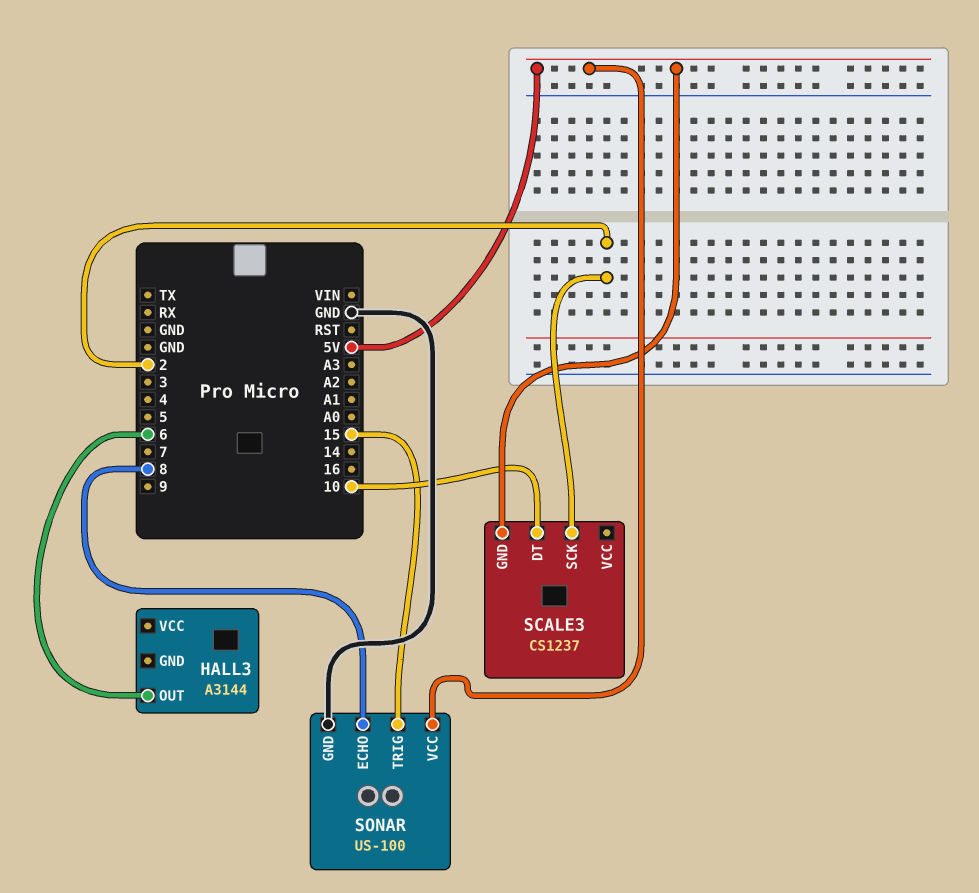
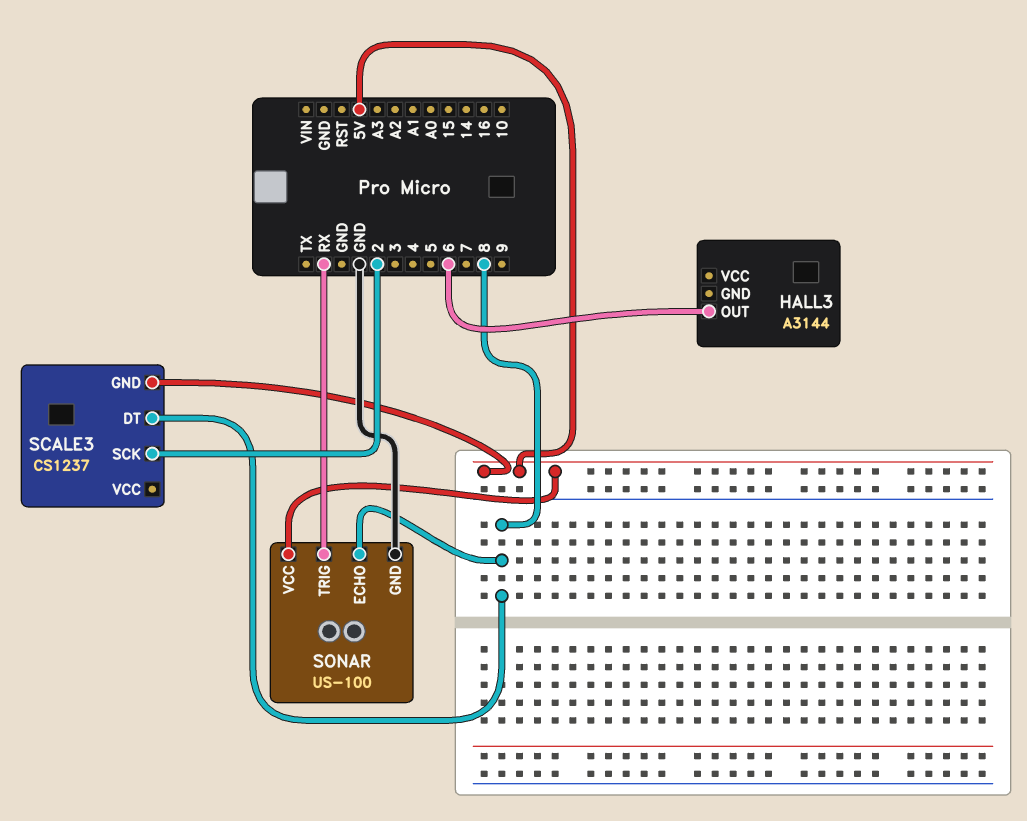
SCALE3 pin DT: 10 -> 8
SONAR pin TRIG: 15 -> RX

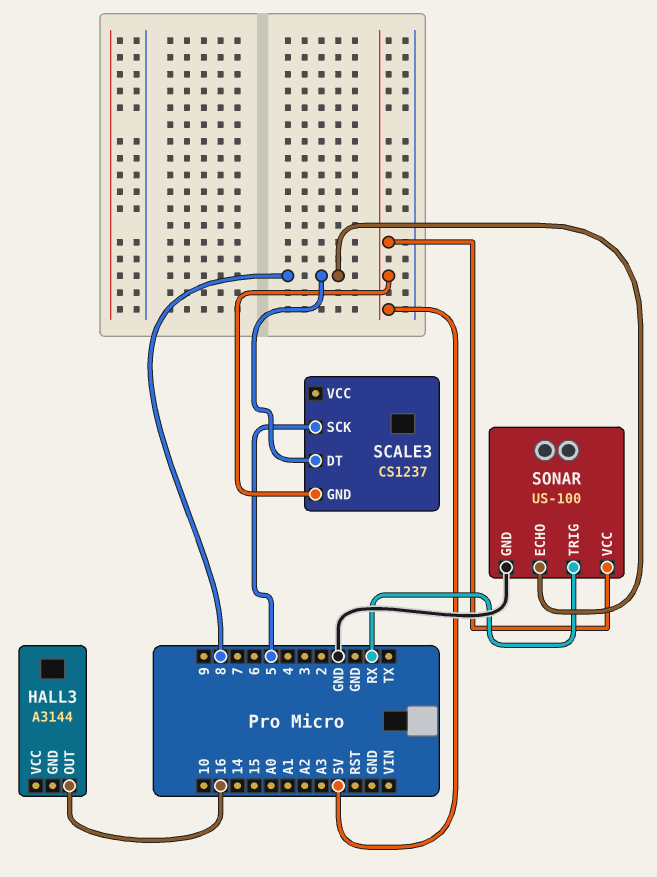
HALL3 pin OUT: 6 -> 16
SCALE3 pin SCK: 2 -> 5

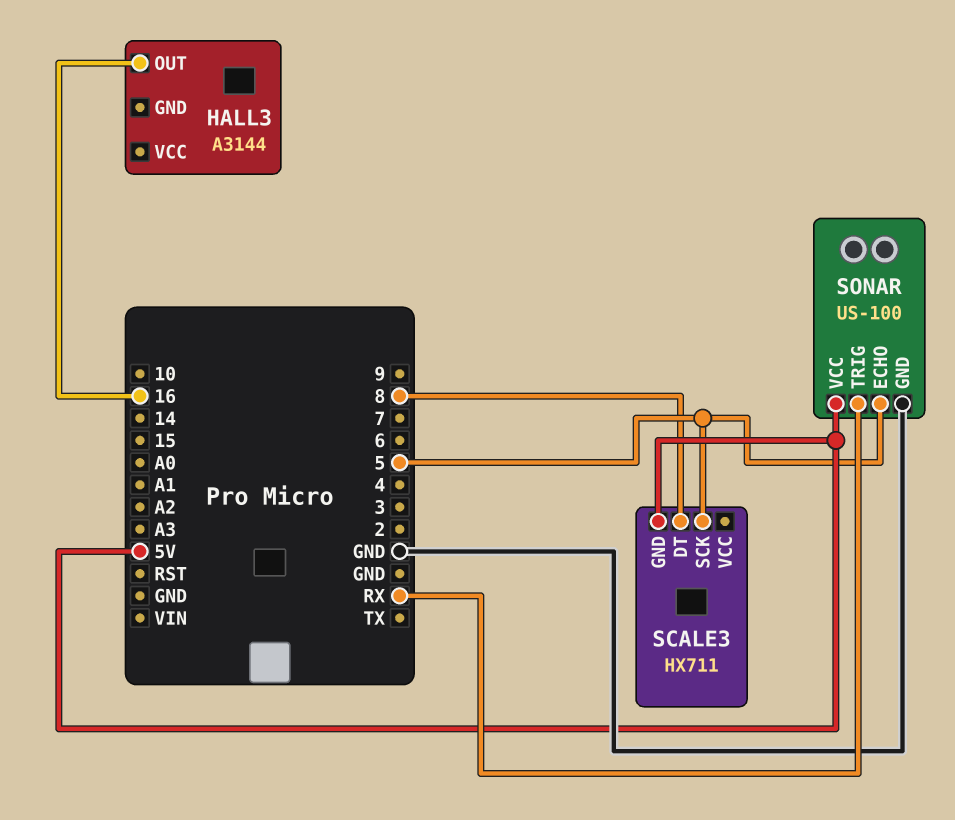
SCALE3: CS1237 -> HX711
SONAR pin ECHO: 8 -> 5

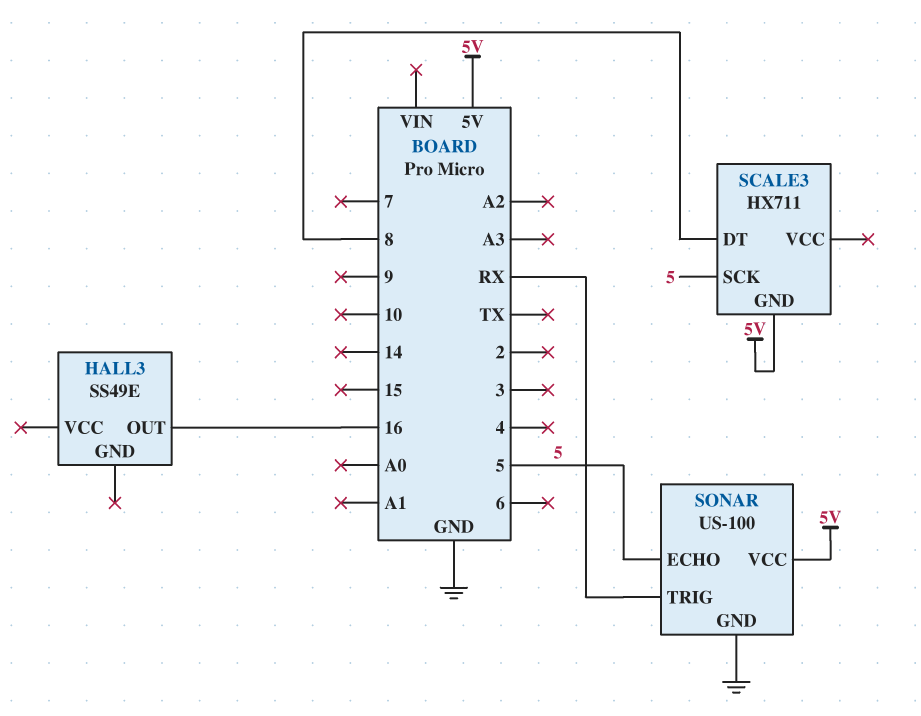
HALL3: A3144 -> SS49E

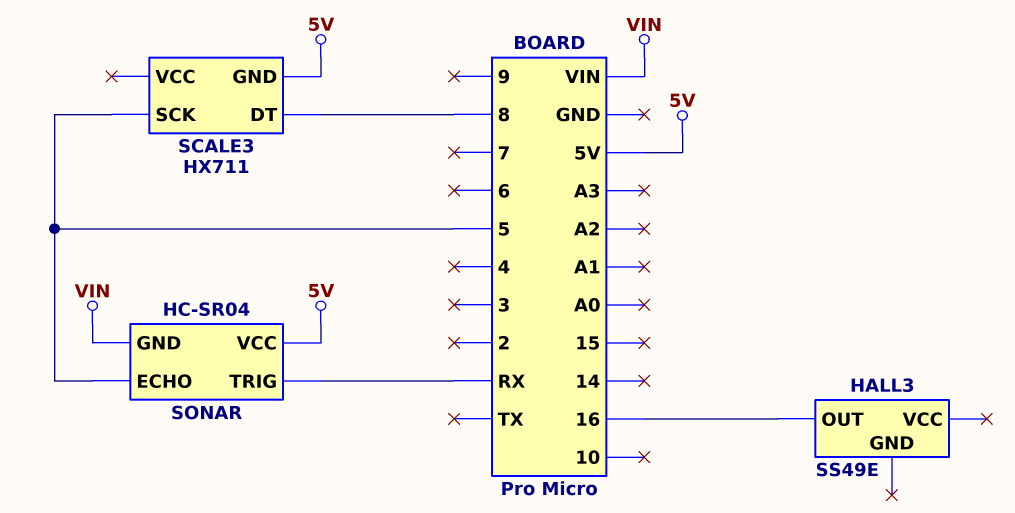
SONAR: US-100 -> HC-SR04
SONAR pin GND: GND -> VIN

